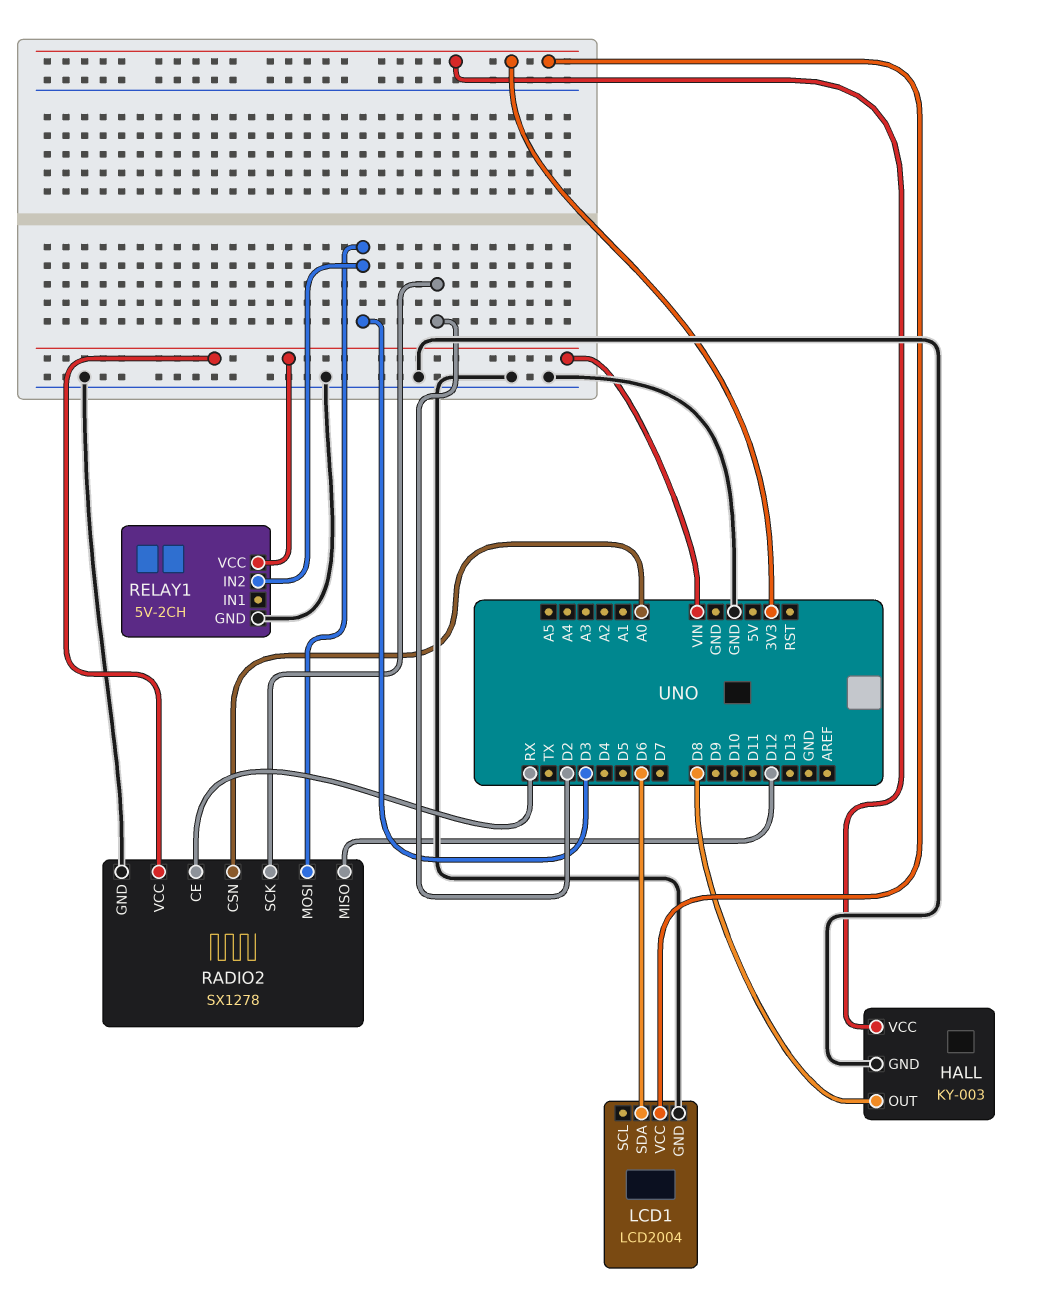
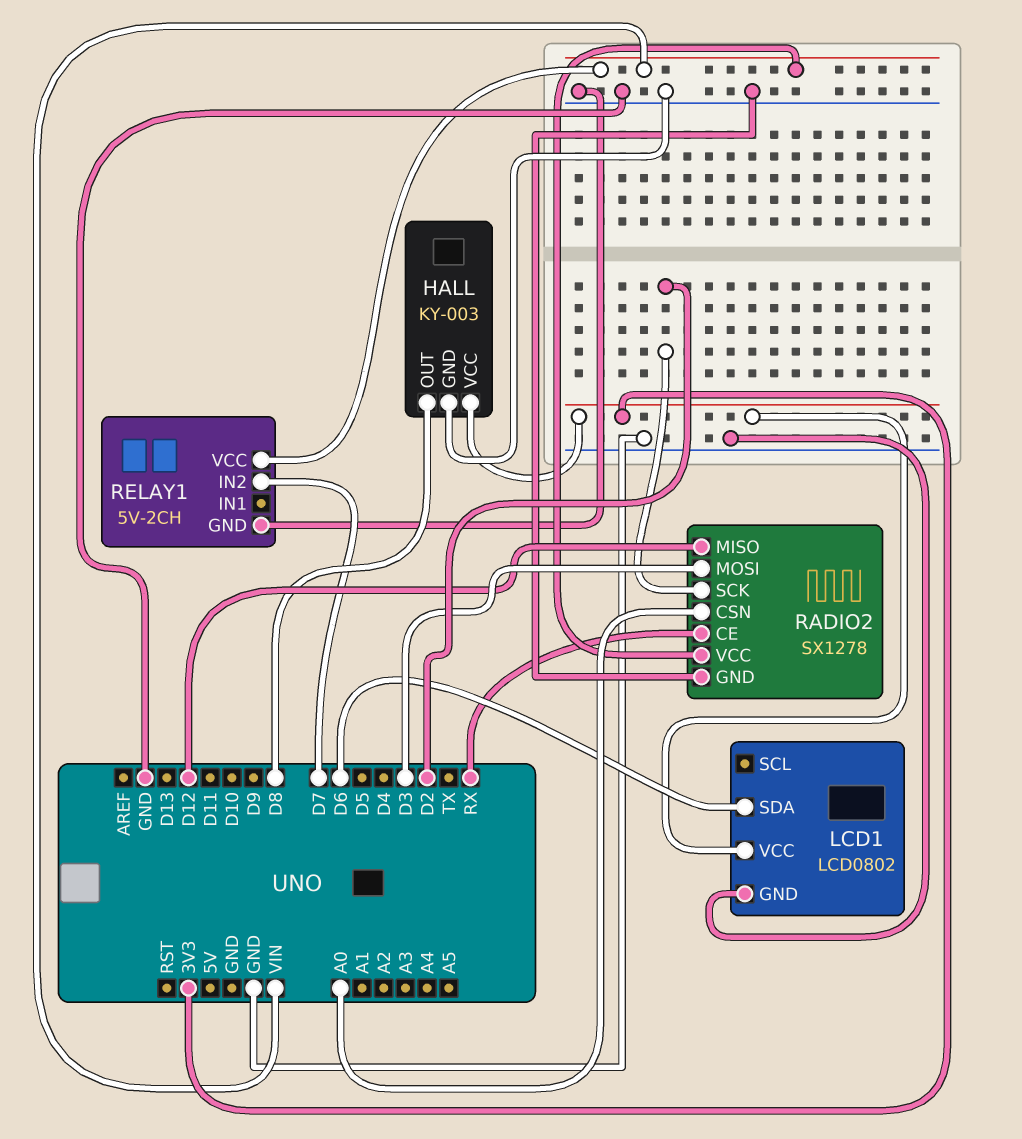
LCD1: LCD2004 -> LCD0802
RELAY1 pin IN2: D3 -> D7

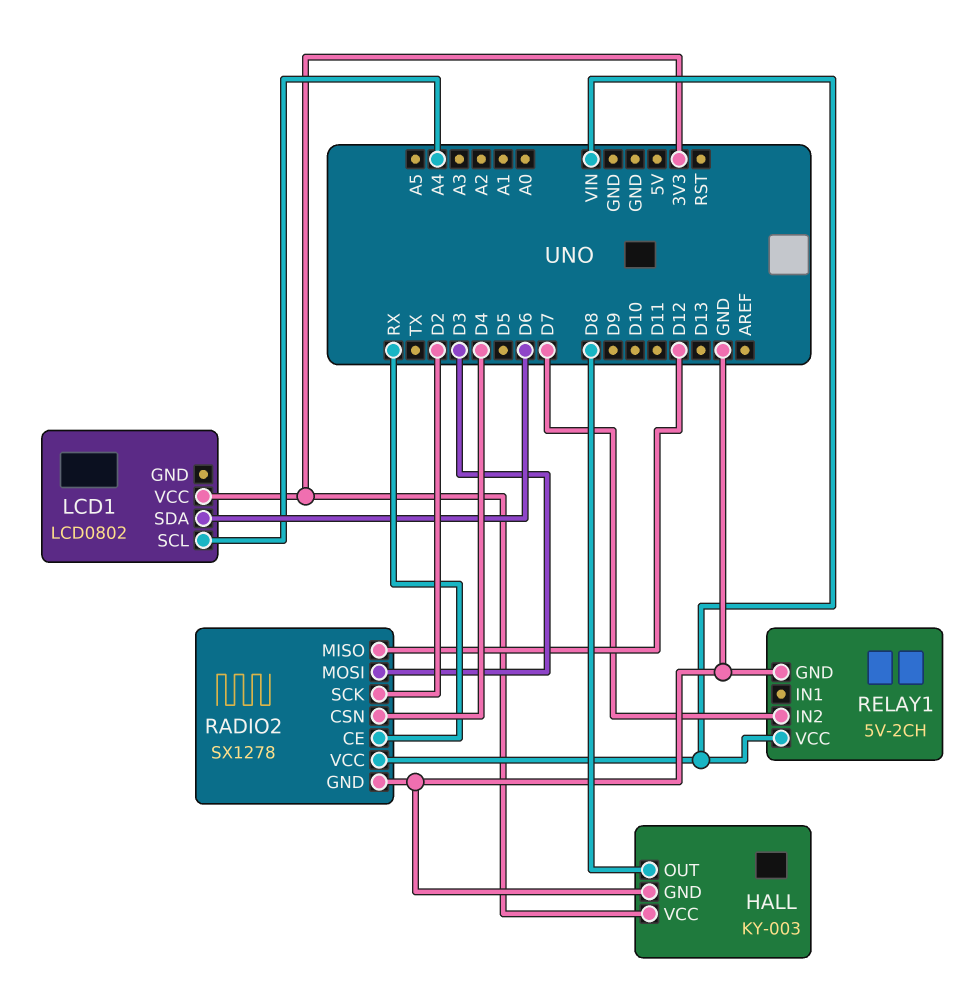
LCD1 pin GND: GND -> none
LCD1 pin SCL: none -> A4
RADIO2 pin CSN: A0 -> D4

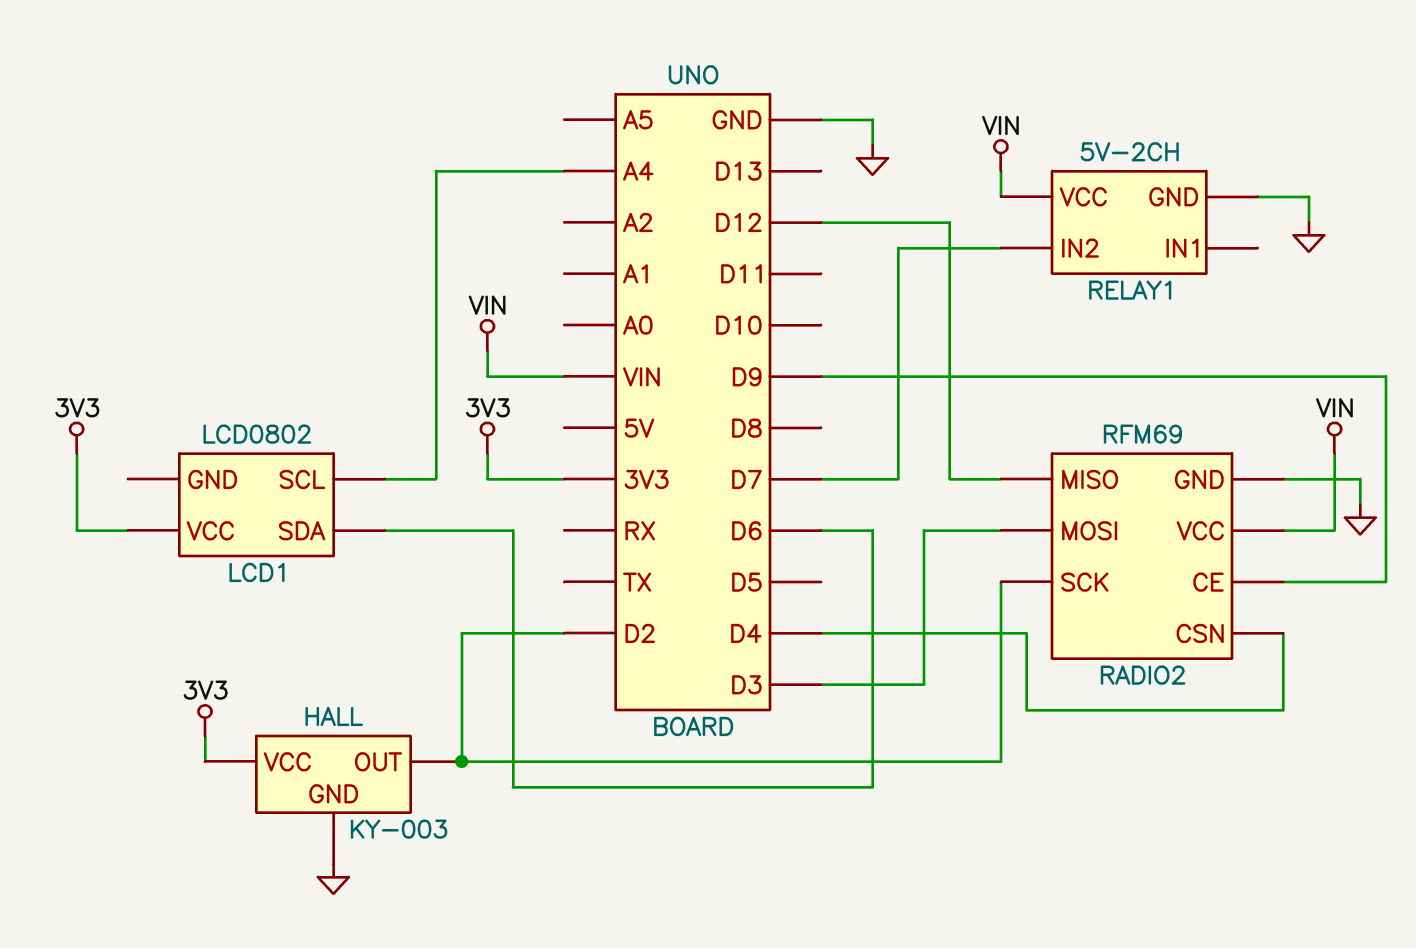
HALL pin OUT: D8 -> D2
RADIO2: SX1278 -> RFM69
RADIO2 pin CE: RX -> D9

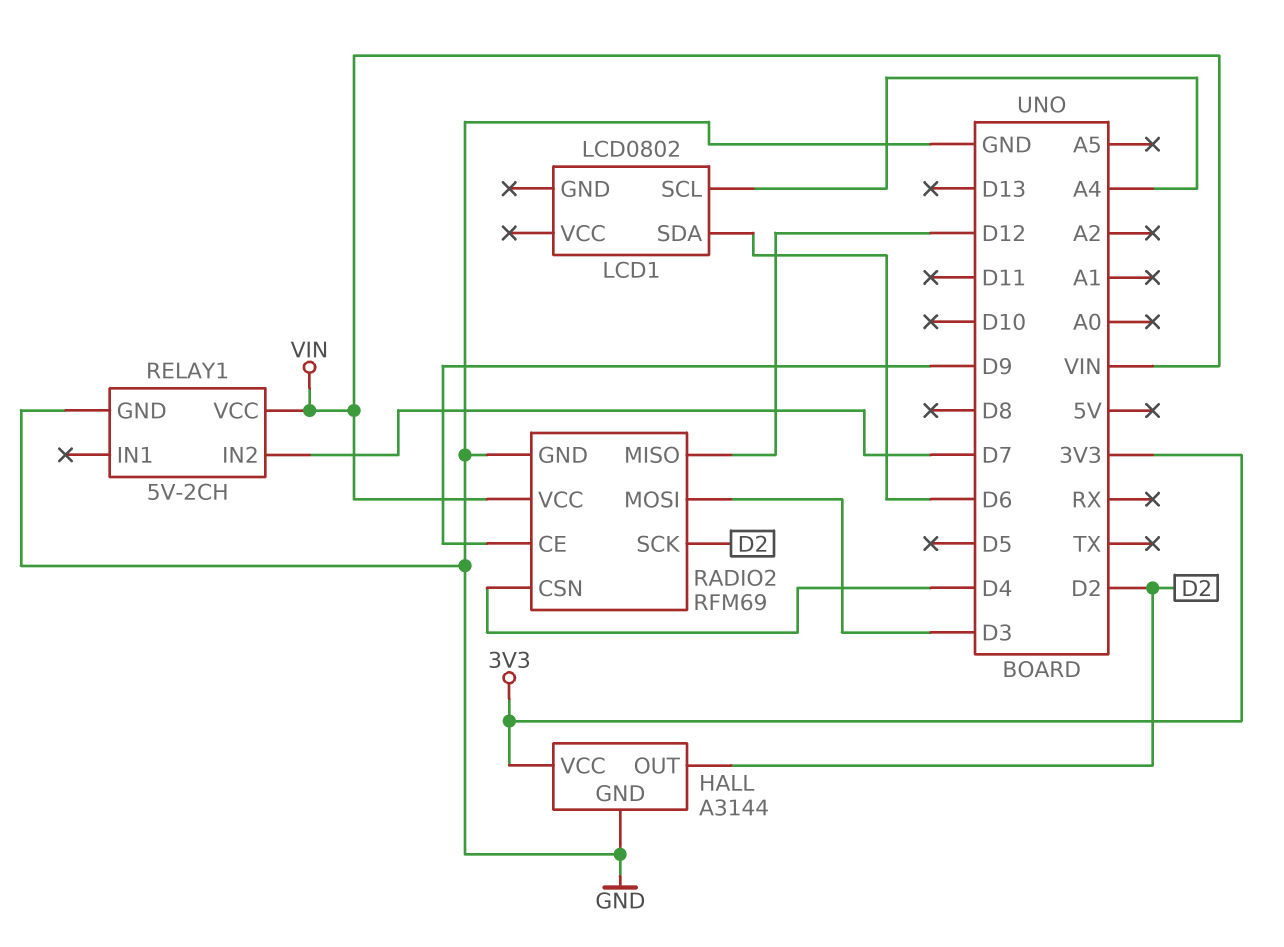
HALL: KY-003 -> A3144
LCD1 pin VCC: 3V3 -> none

